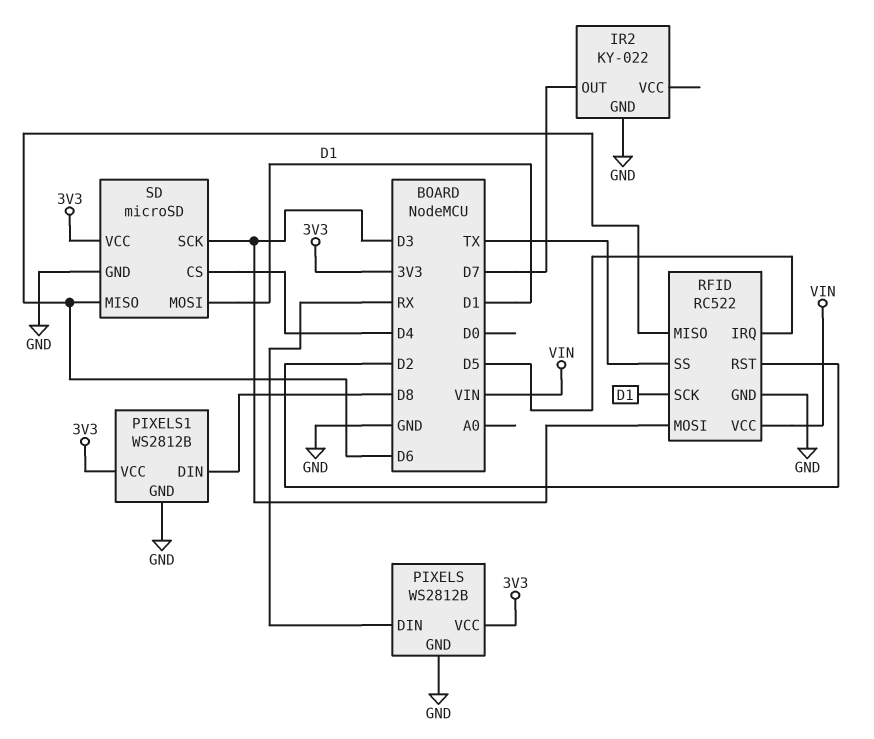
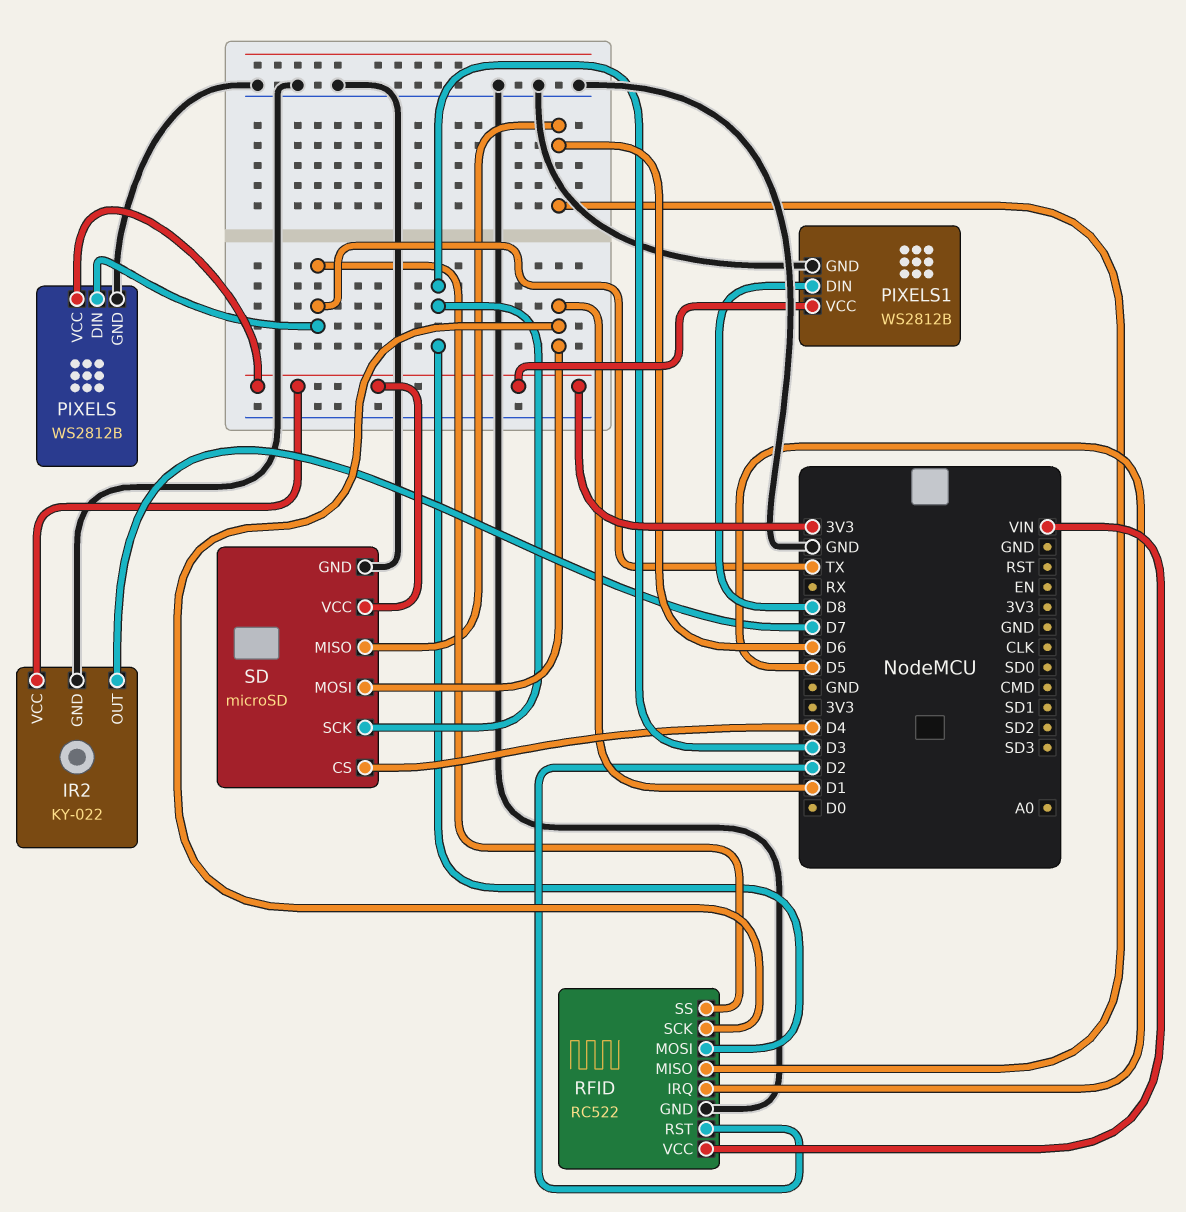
IR2 pin VCC: none -> 3V3
PIXELS pin DIN: RX -> TX

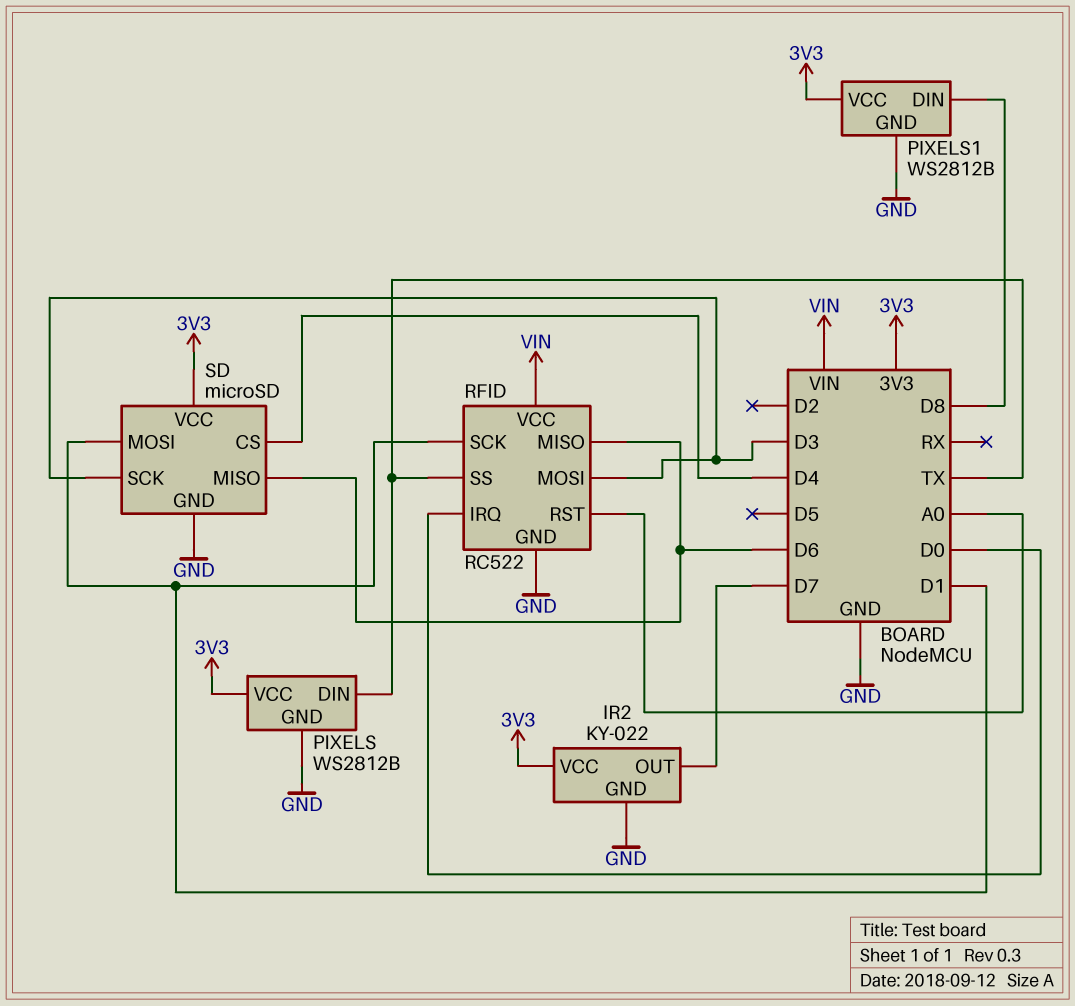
RFID pin IRQ: D5 -> D0
RFID pin RST: D2 -> A0

